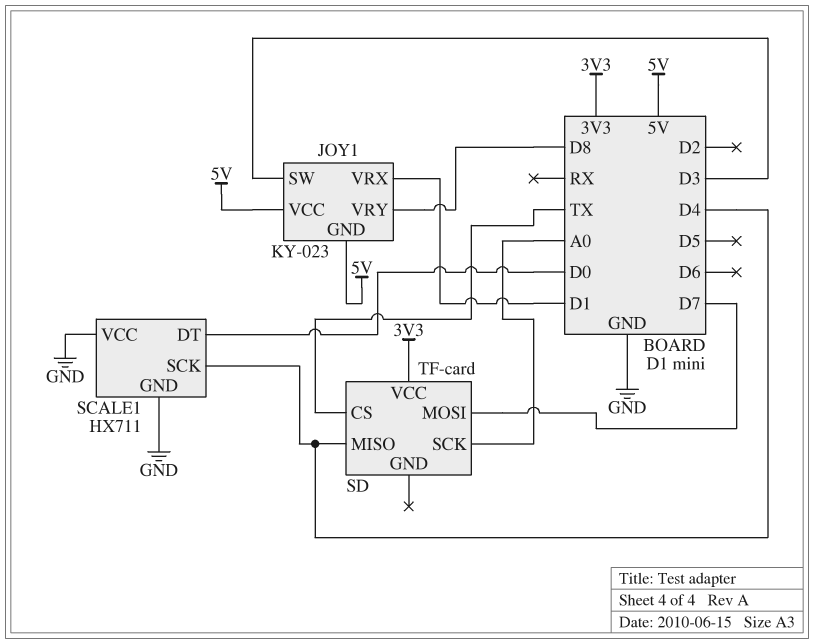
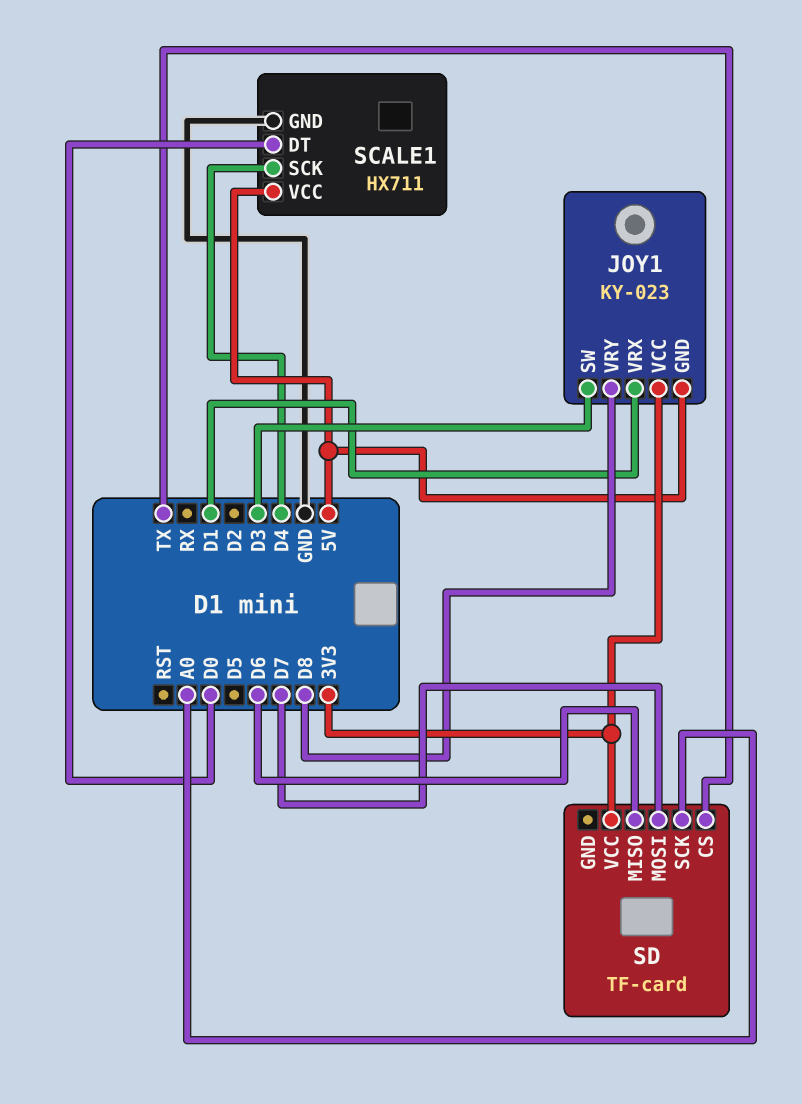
JOY1 pin VCC: 5V -> 3V3
SCALE1 pin VCC: GND -> 5V
SD pin MISO: D4 -> D6

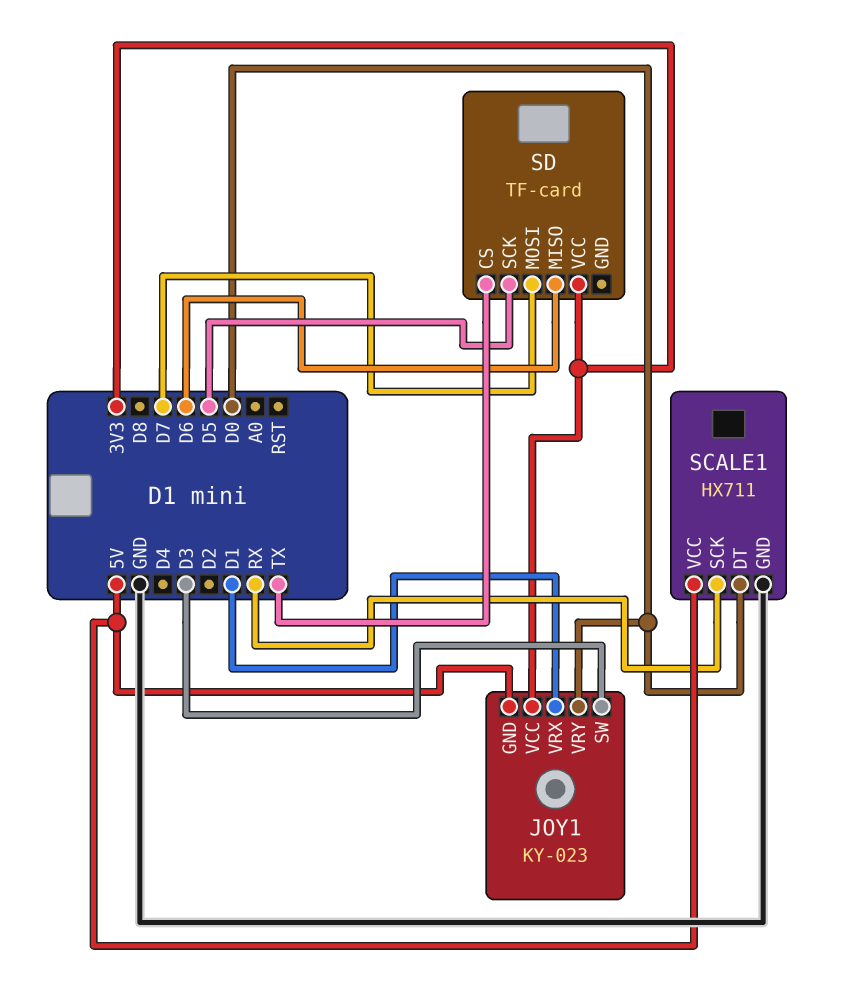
JOY1 pin VRY: D8 -> D0
SCALE1 pin SCK: D4 -> RX
SD pin SCK: A0 -> D5

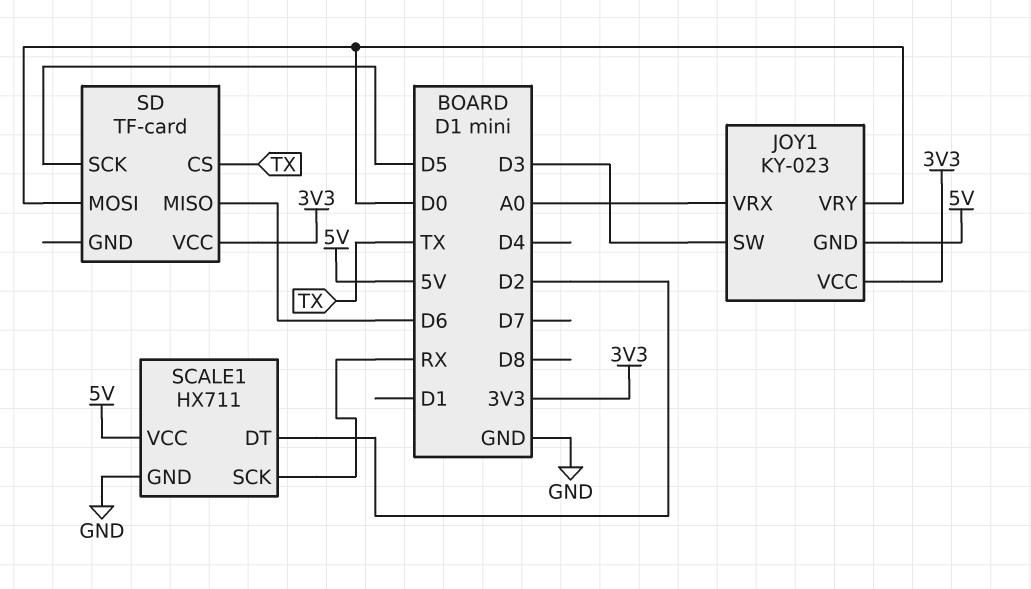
JOY1 pin VRX: D1 -> A0
SCALE1 pin DT: D0 -> D2
SD pin MOSI: D7 -> D0

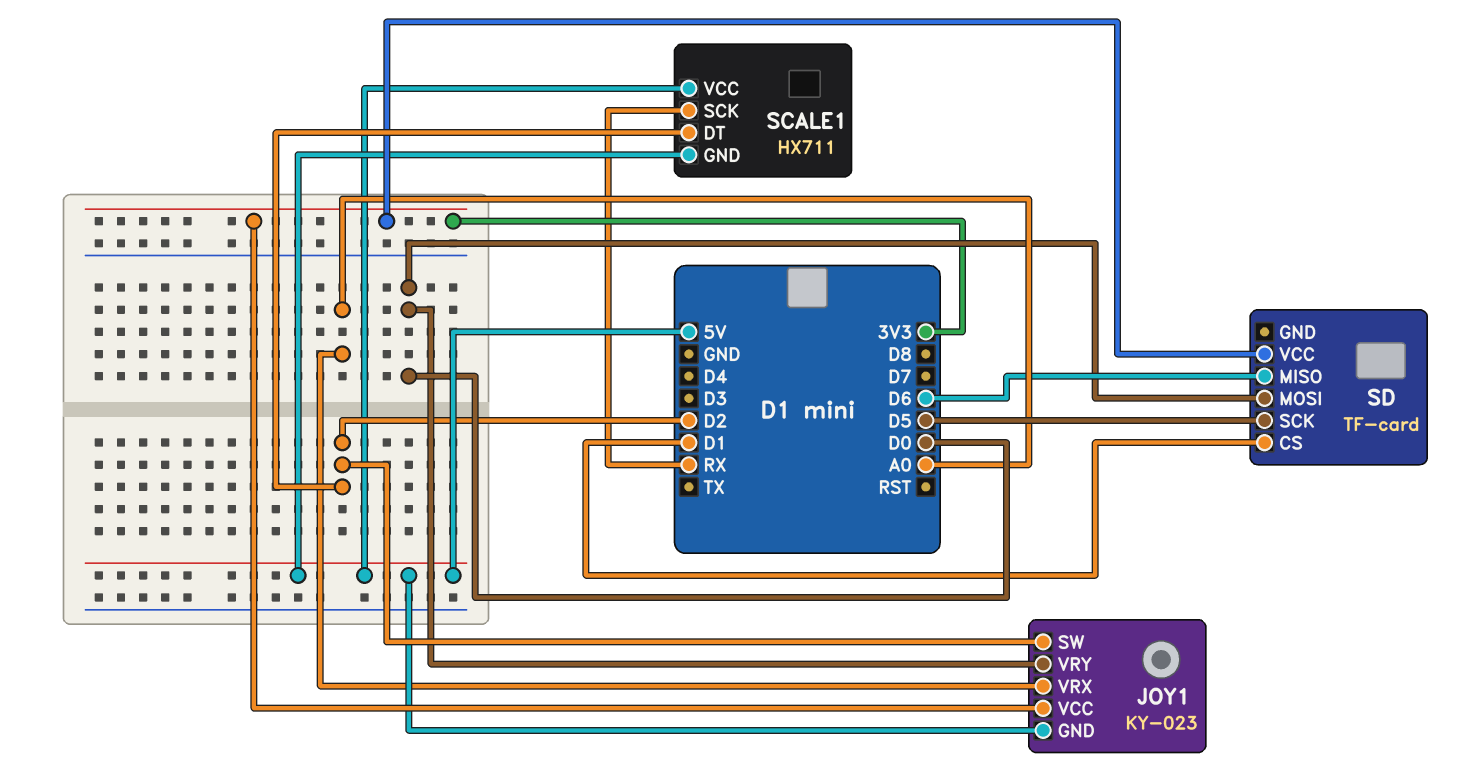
JOY1 pin SW: D3 -> D2
SCALE1 pin GND: GND -> 5V
SD pin CS: TX -> D1

